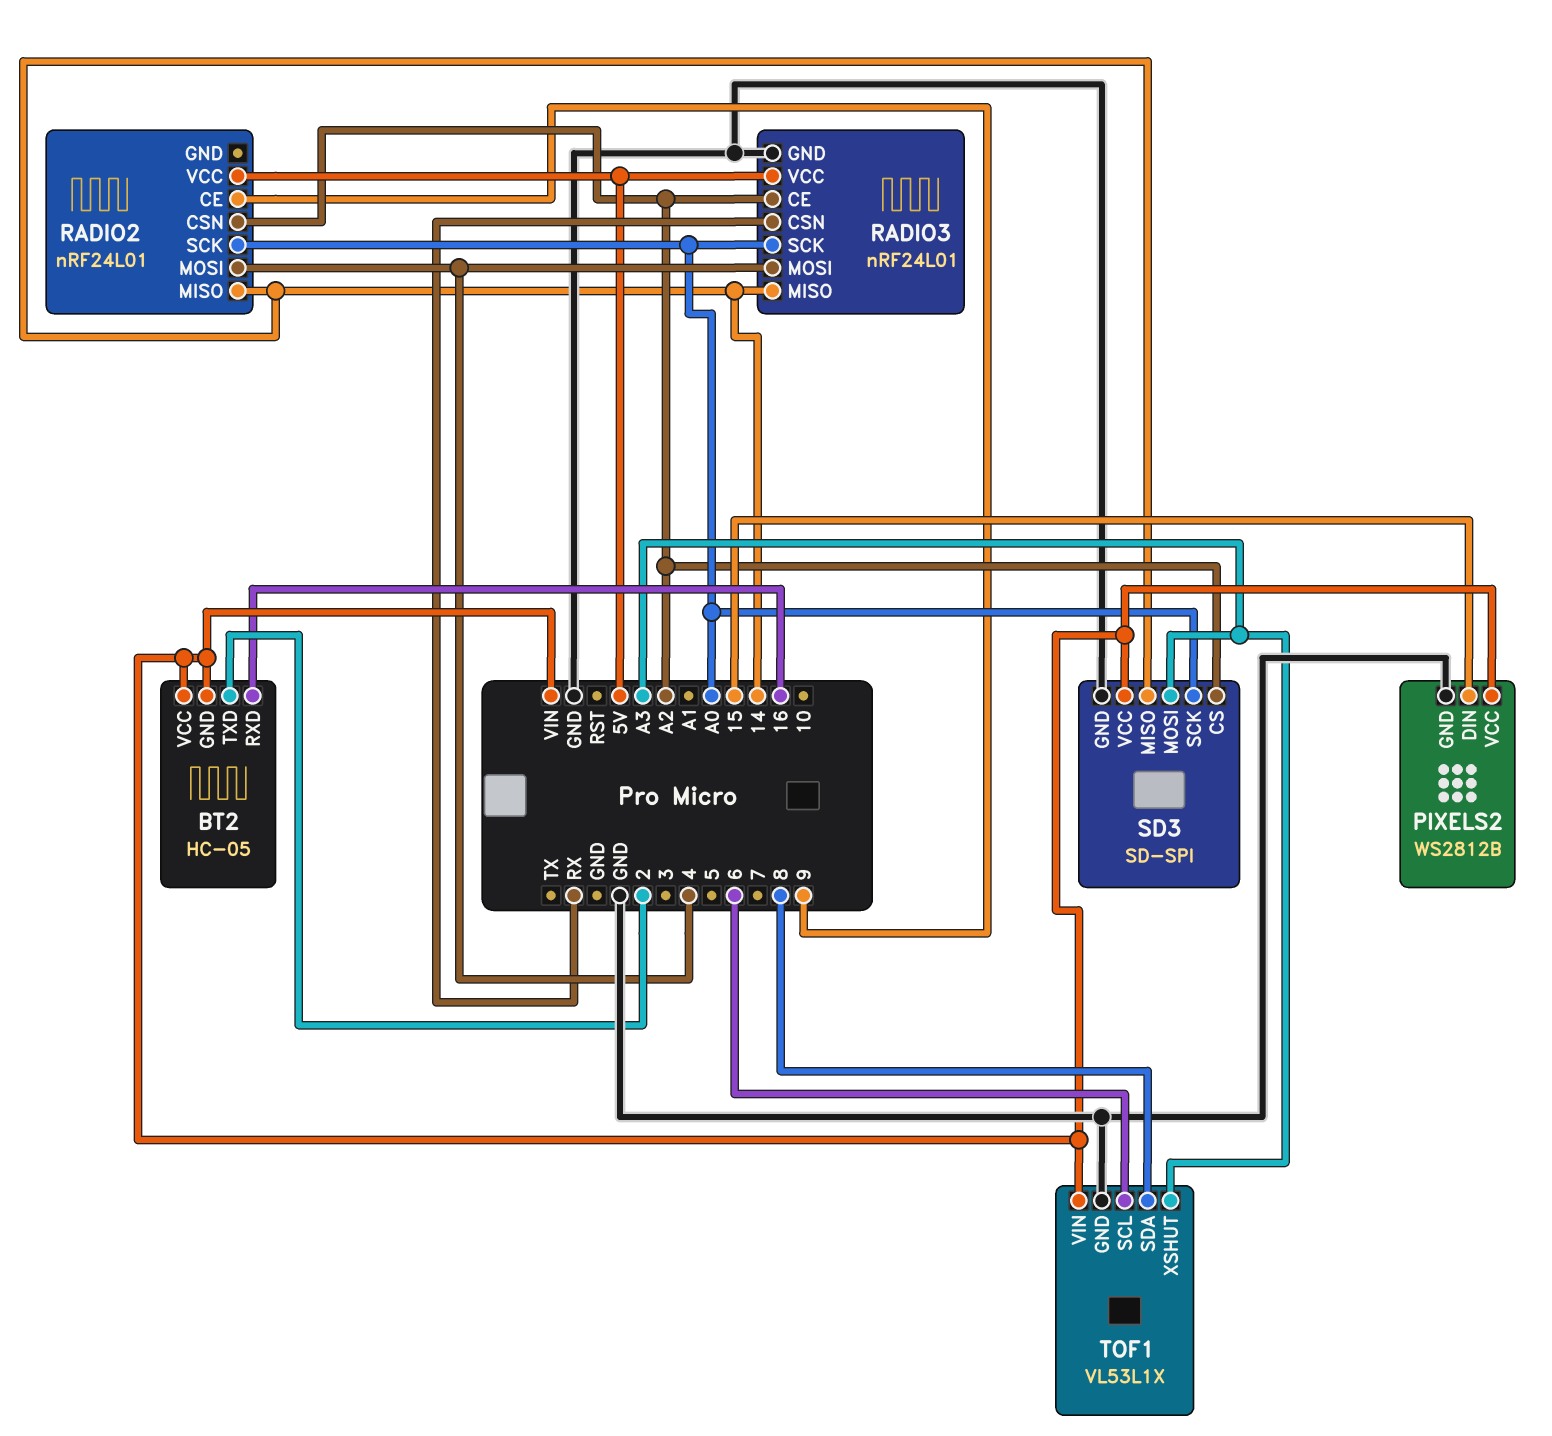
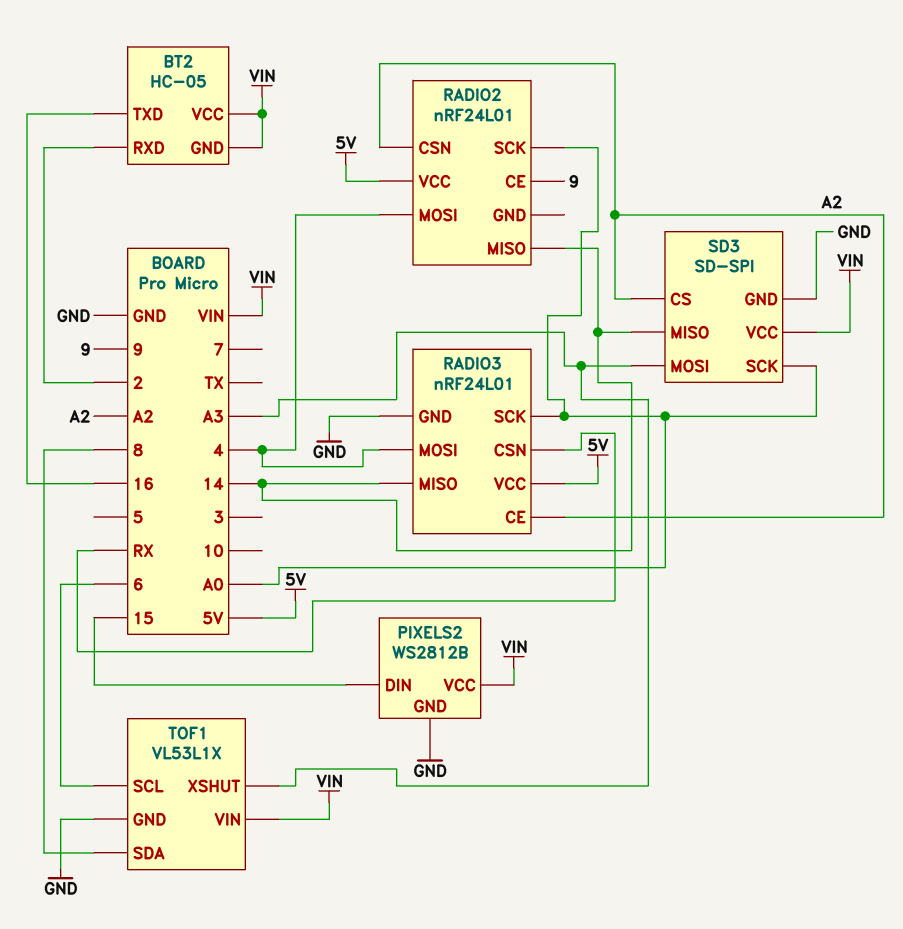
BT2 pin RXD: 16 -> 2
BT2 pin TXD: 2 -> 16

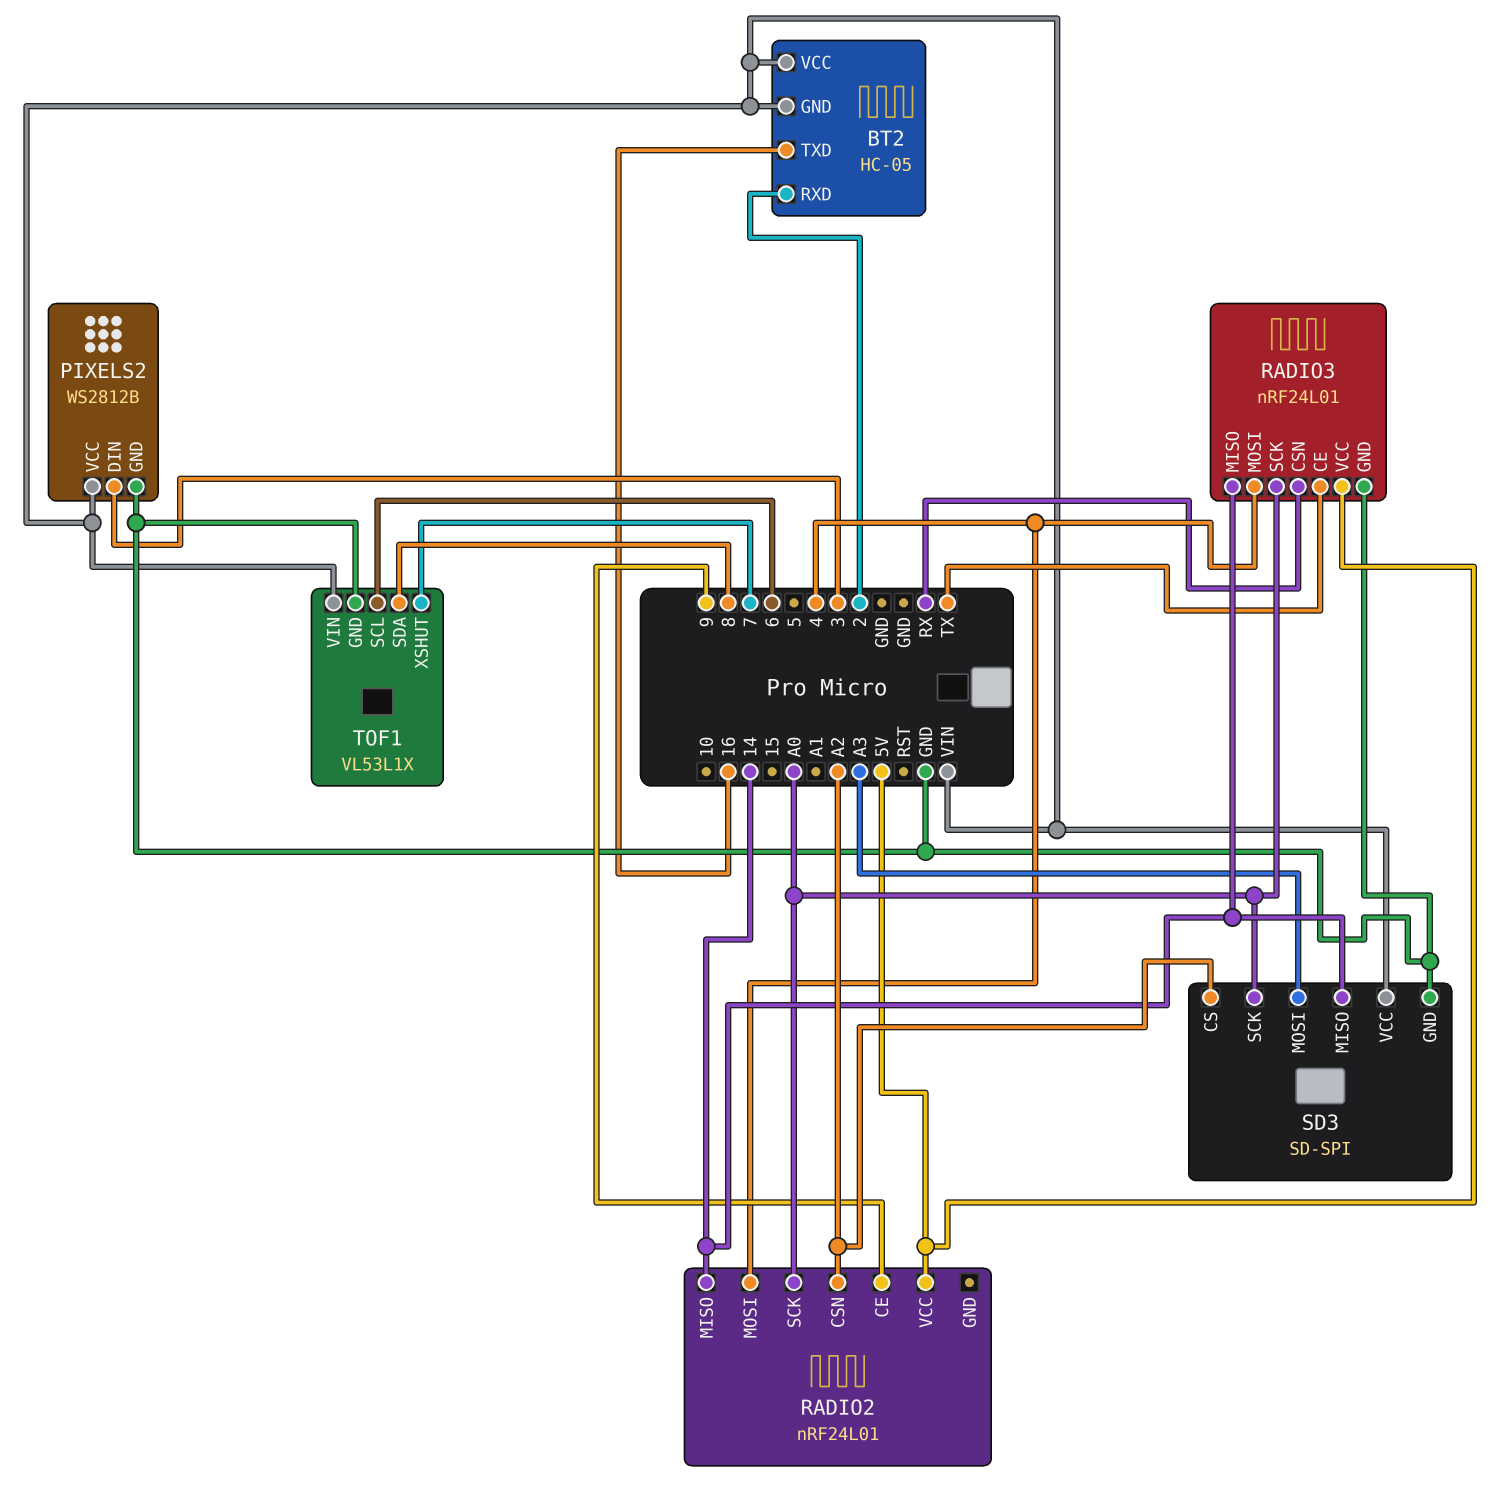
PIXELS2 pin DIN: 15 -> 3
RADIO3 pin CE: A2 -> TX
TOF1 pin XSHUT: A3 -> 7

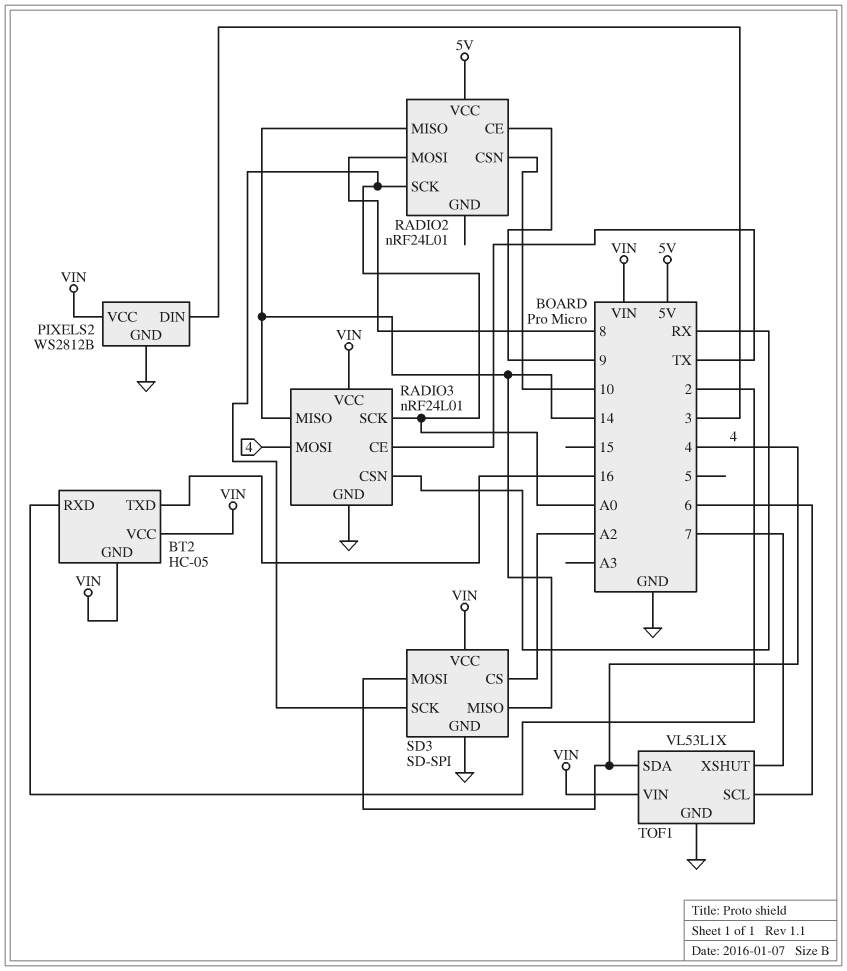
RADIO2 pin CSN: A2 -> 10
RADIO2 pin MOSI: 4 -> 8
RADIO3 pin VCC: 5V -> VIN
SD3 pin MOSI: A3 -> 4
TOF1 pin SDA: 8 -> 4

